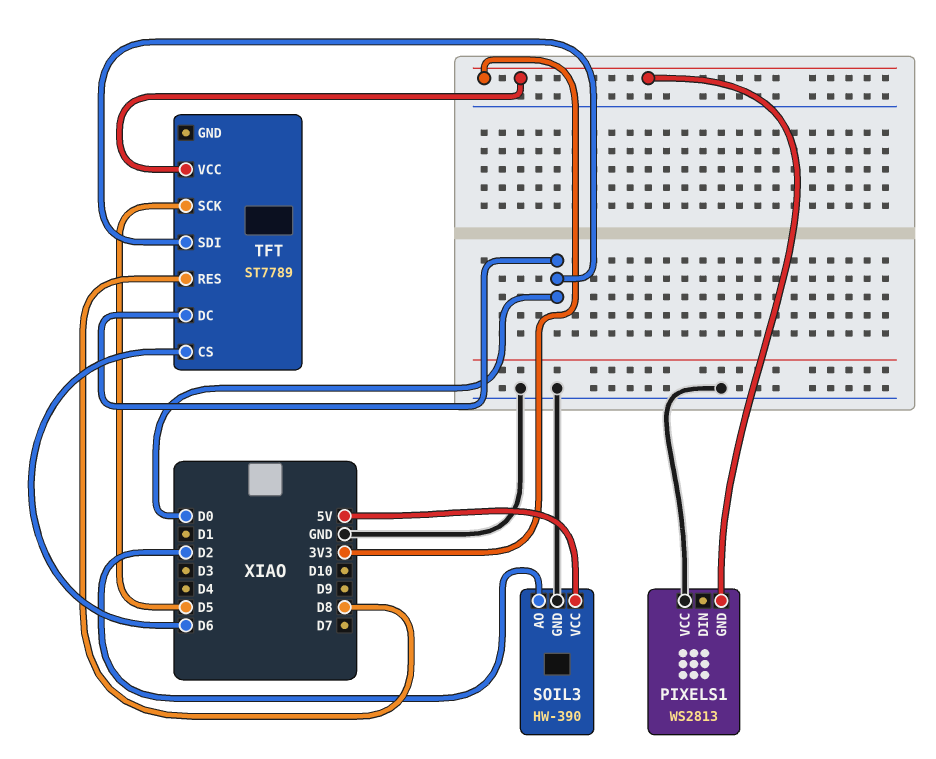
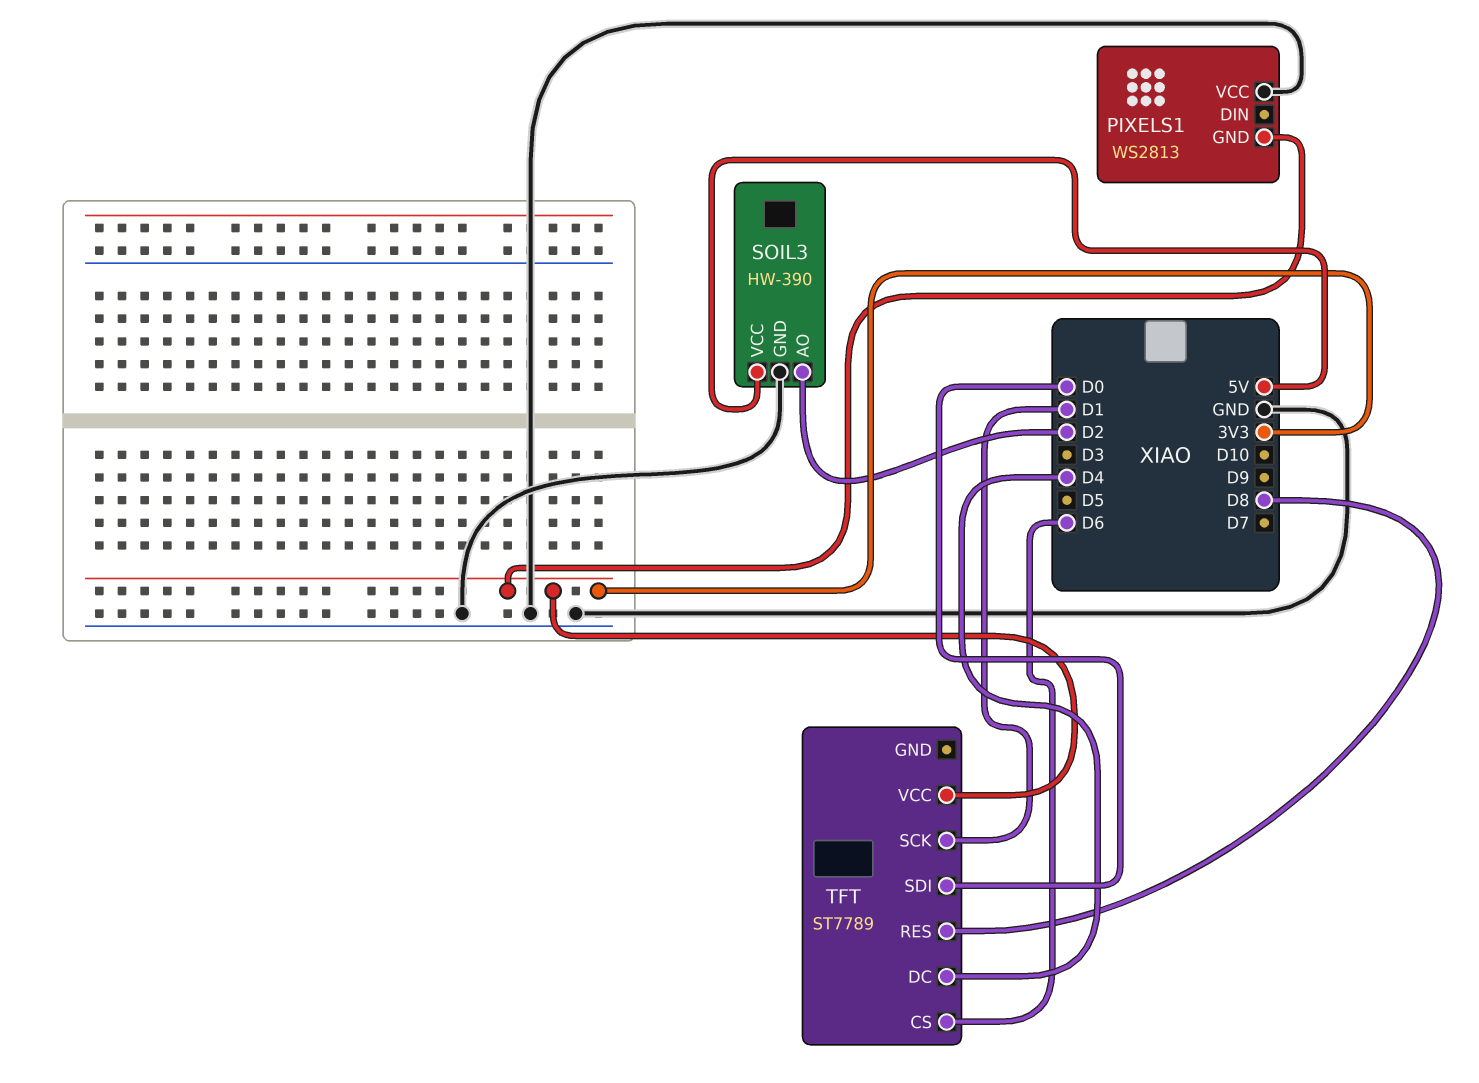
TFT pin DC: D0 -> D4
TFT pin SCK: D5 -> D1

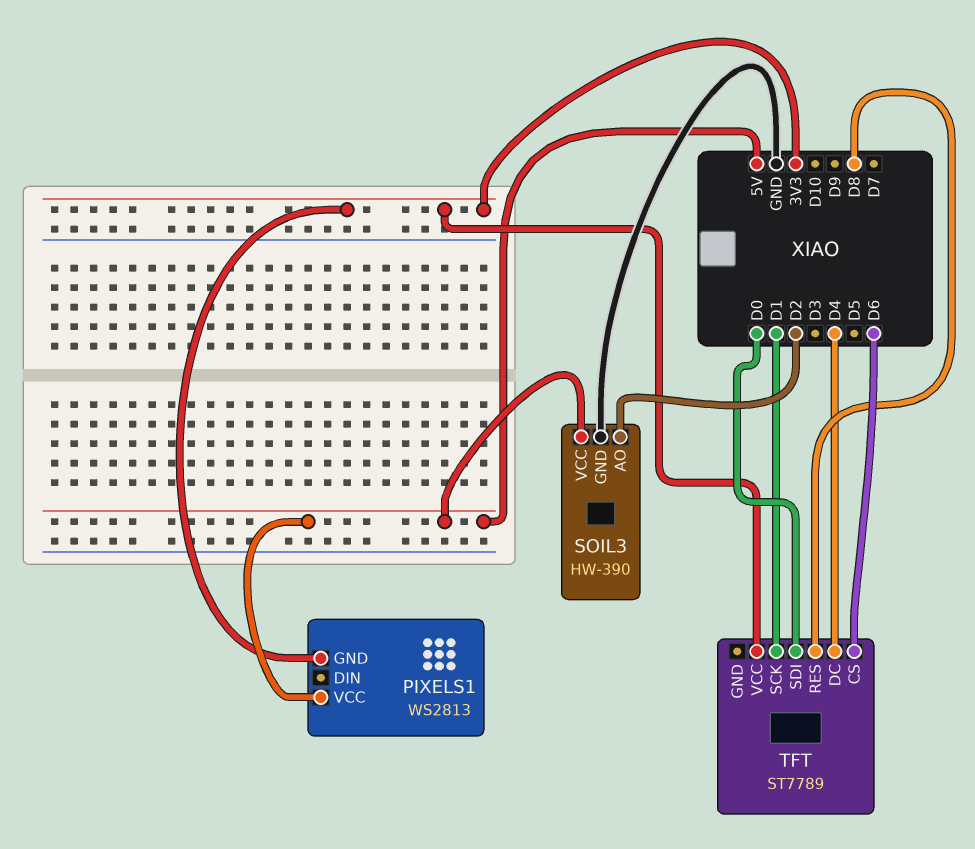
PIXELS1 pin VCC: GND -> 5V

